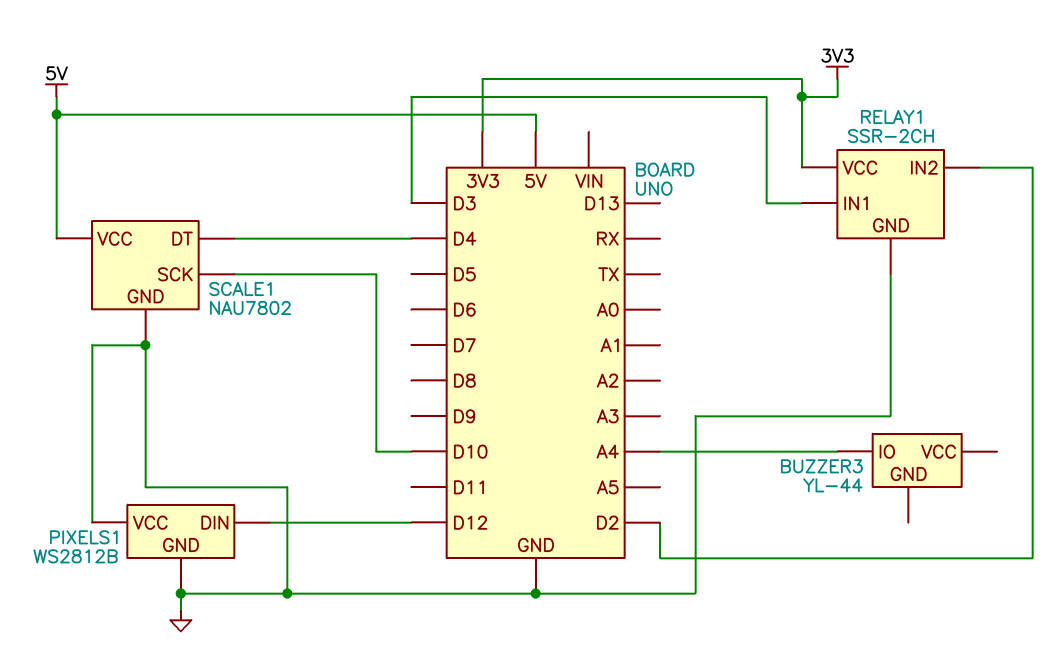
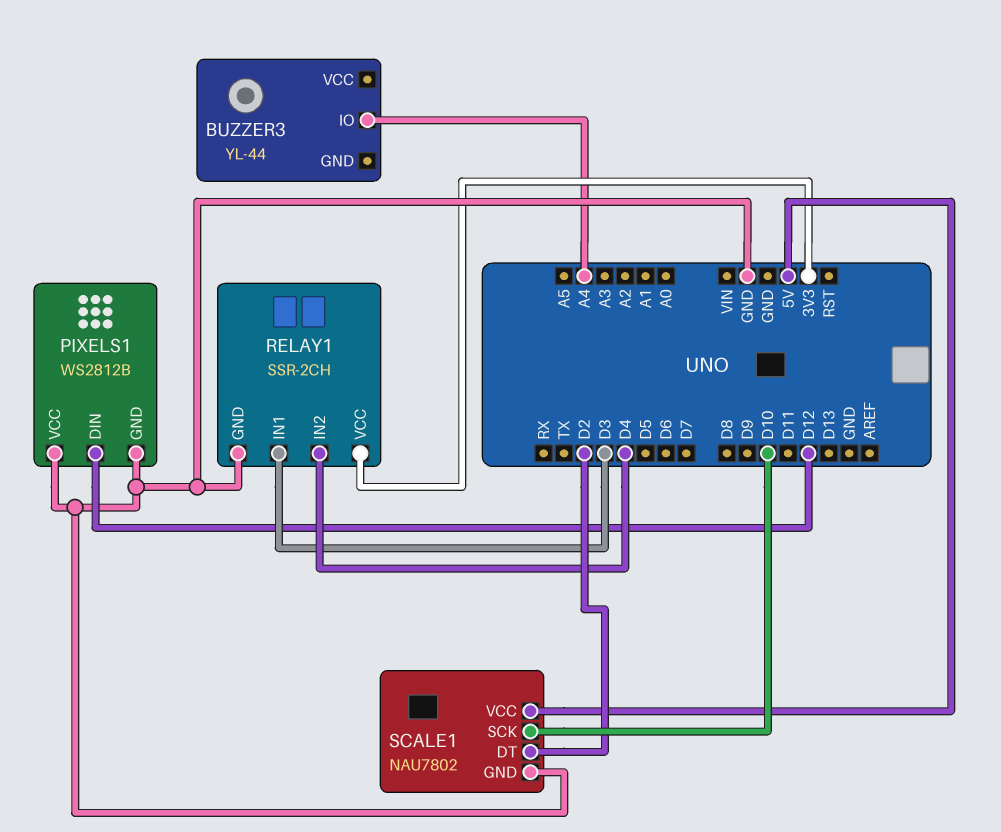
RELAY1 pin IN2: D2 -> D4
SCALE1 pin DT: D4 -> D2

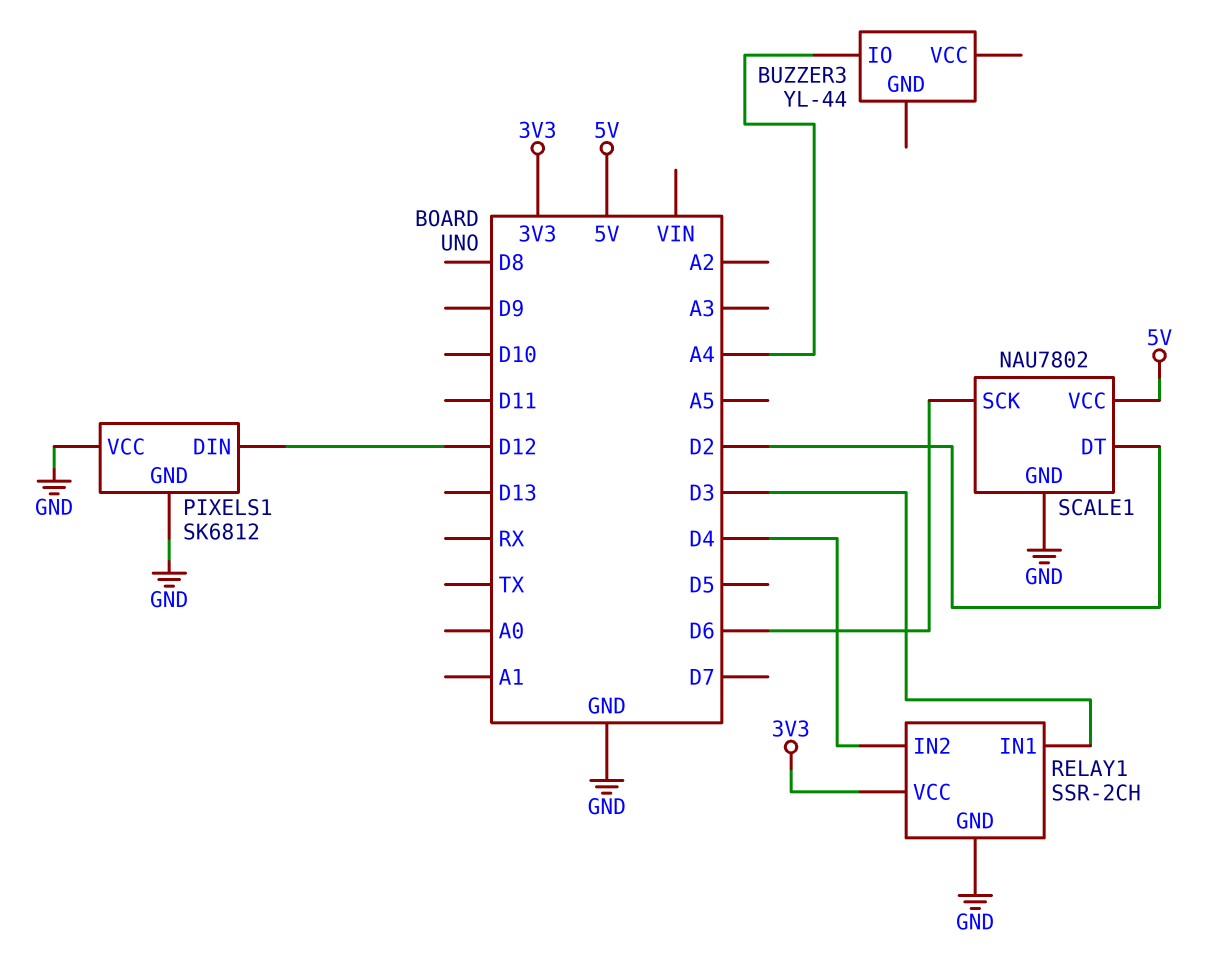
PIXELS1: WS2812B -> SK6812
SCALE1 pin SCK: D10 -> D6

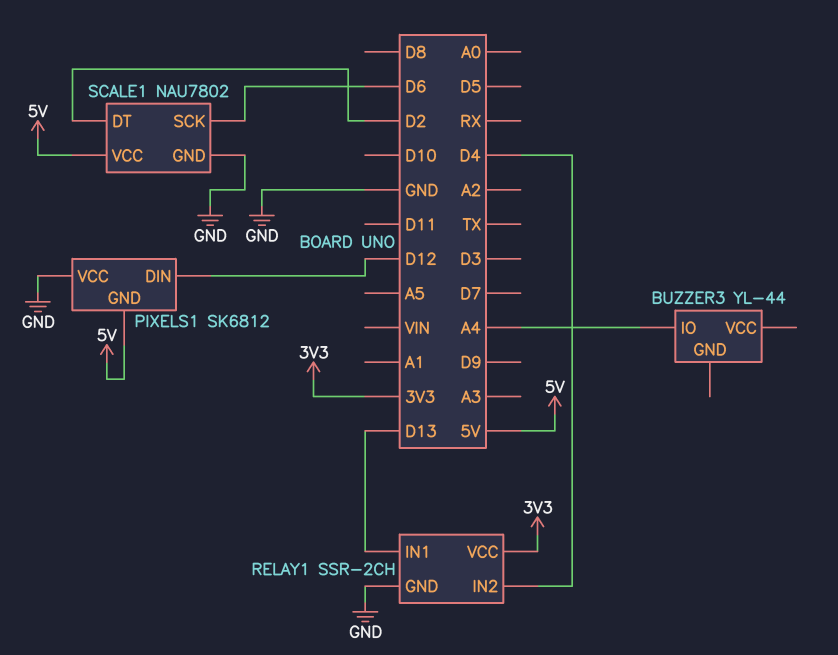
PIXELS1 pin GND: GND -> 5V
RELAY1 pin IN1: D3 -> D13

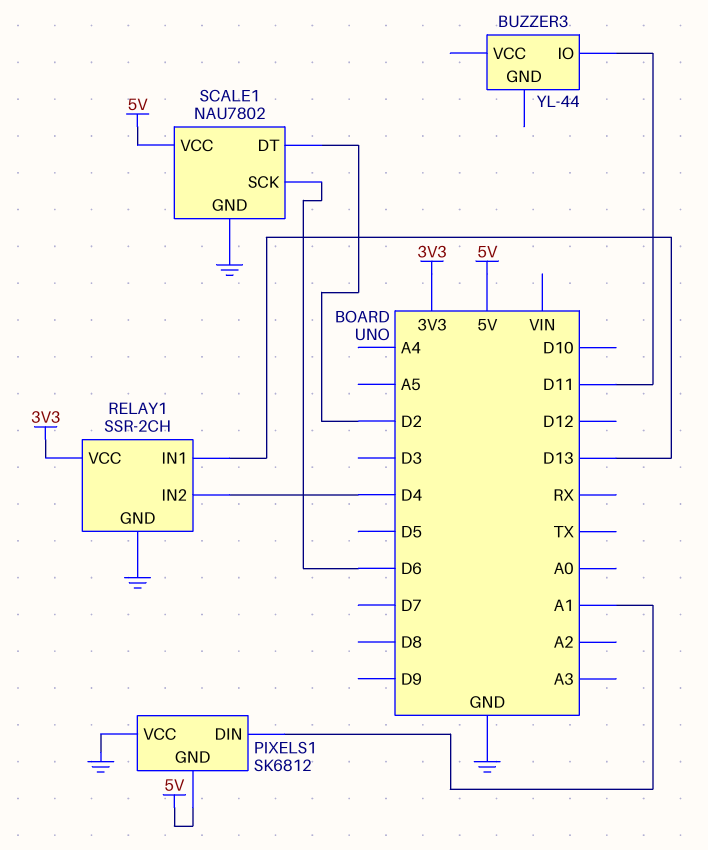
BUZZER3 pin IO: A4 -> D11
PIXELS1 pin DIN: D12 -> A1

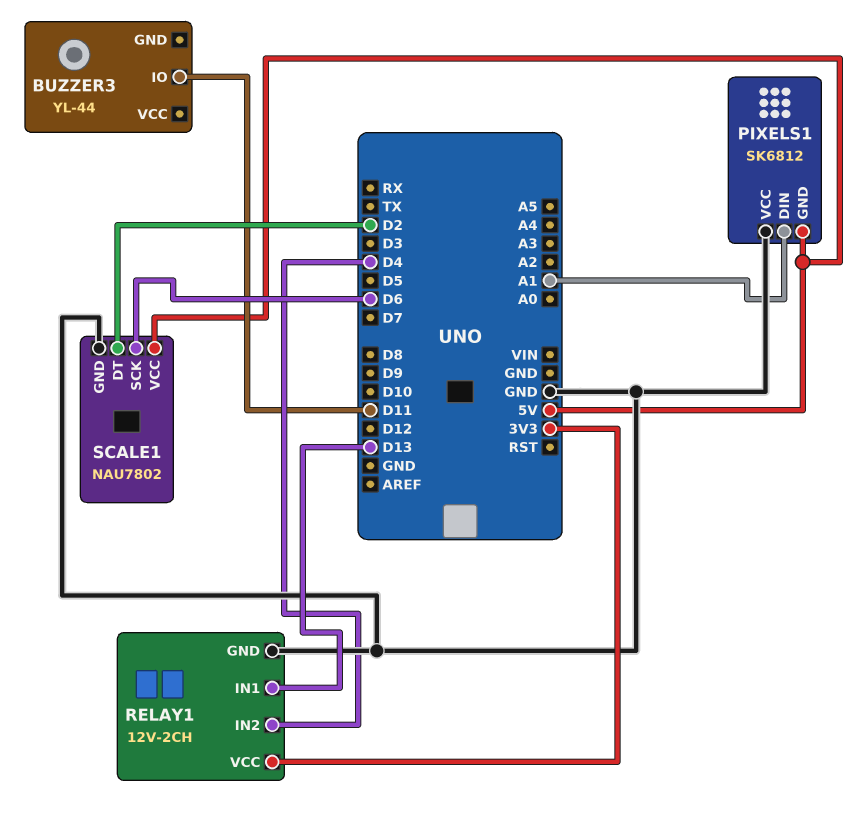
RELAY1: SSR-2CH -> 12V-2CH

